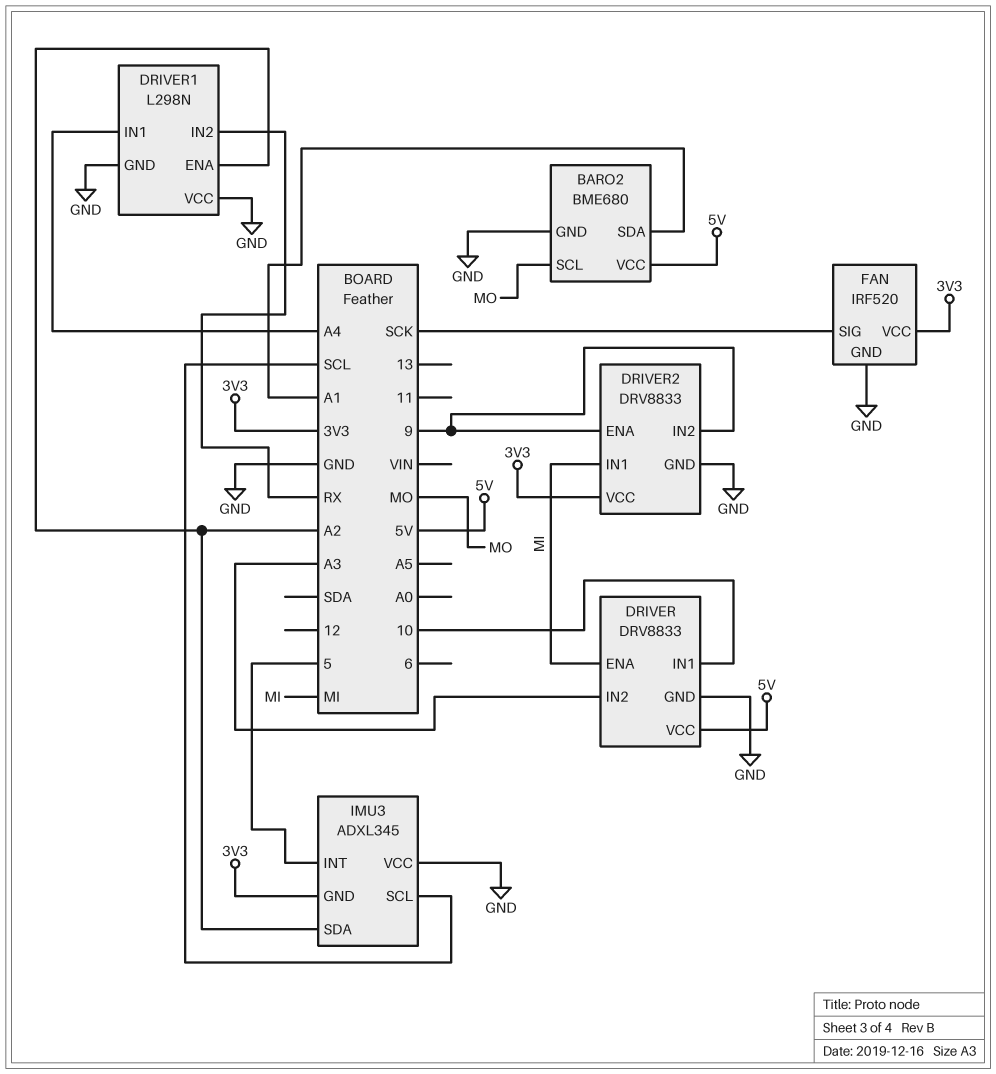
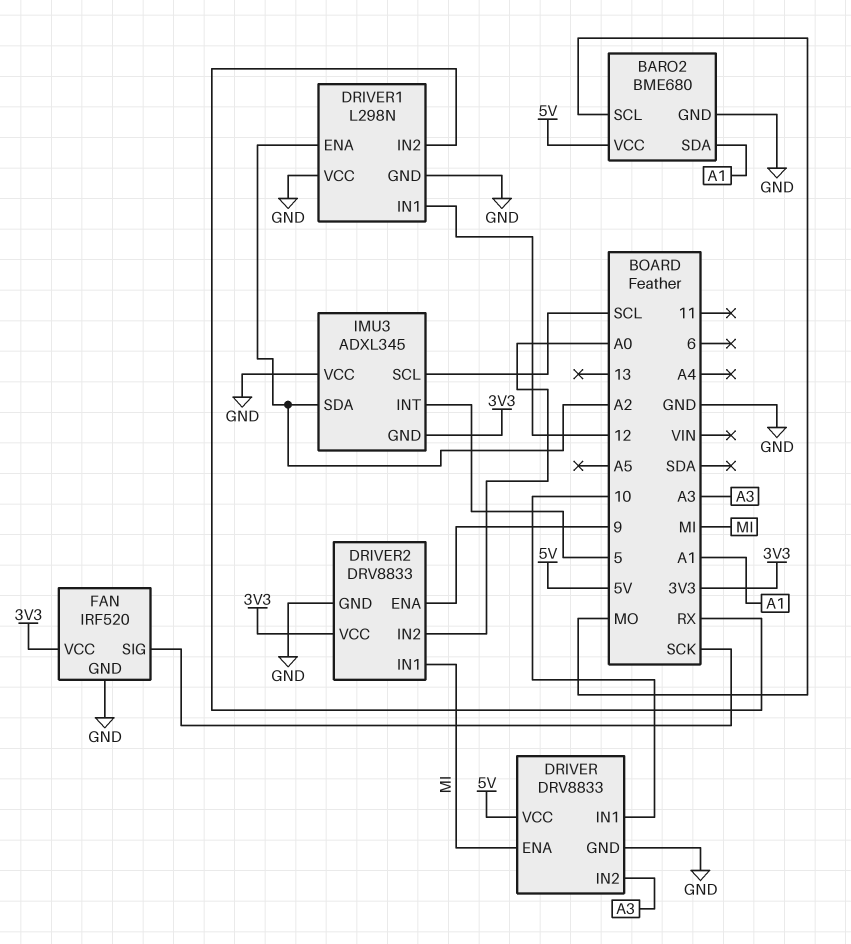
DRIVER1 pin IN1: A4 -> 12
DRIVER2 pin IN2: 9 -> A0

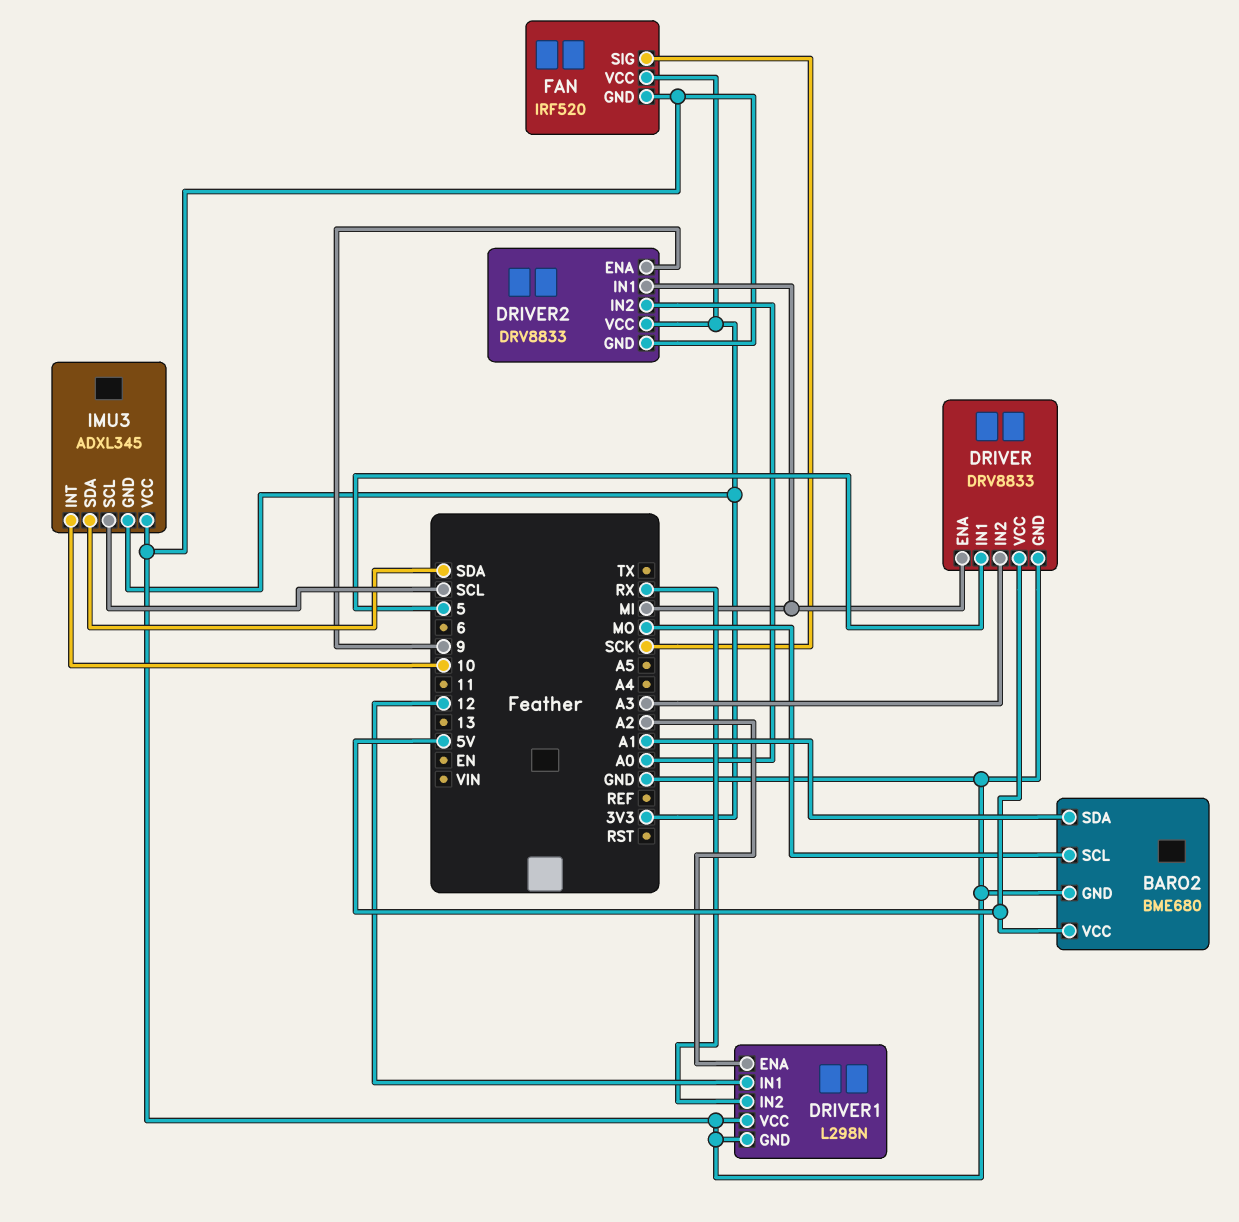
DRIVER pin IN1: 10 -> 5
IMU3 pin INT: 5 -> 10
IMU3 pin SDA: A2 -> SDA

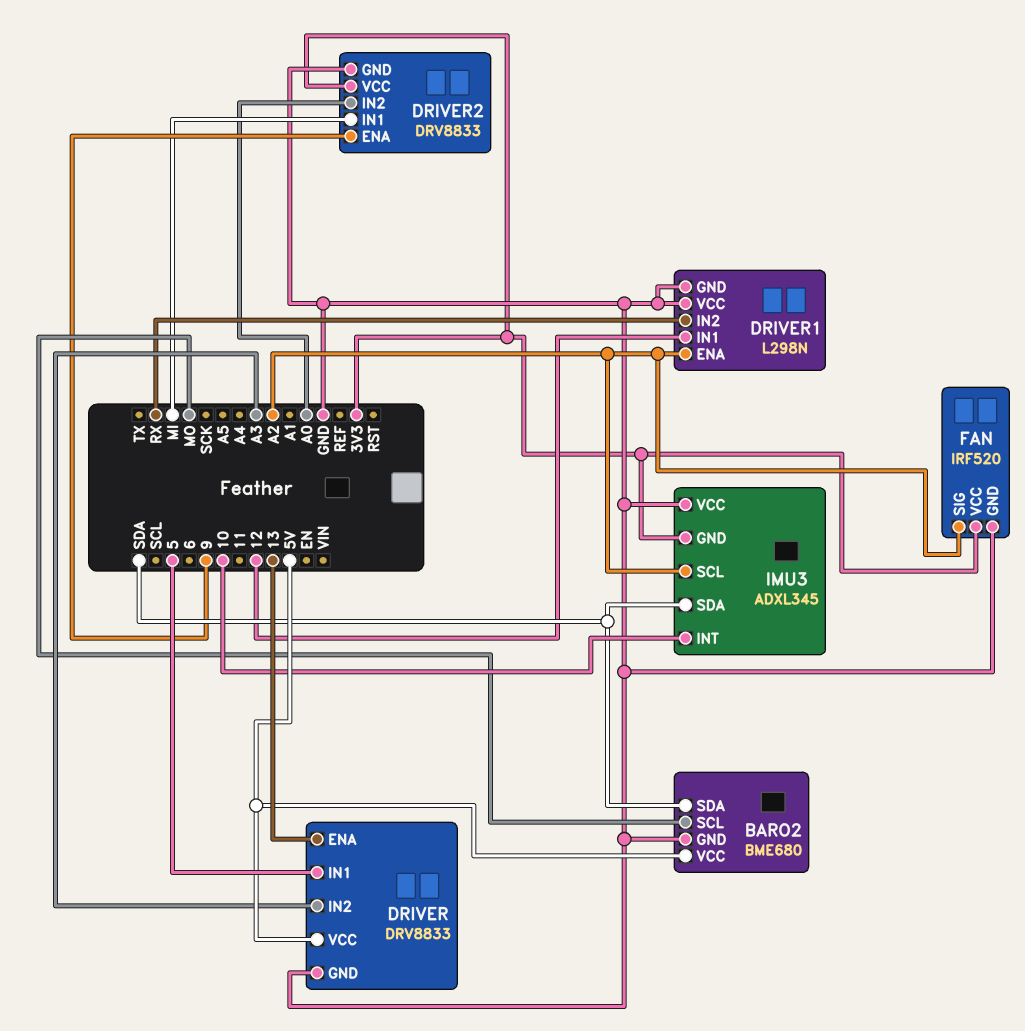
BARO2 pin SDA: A1 -> SDA
DRIVER pin ENA: MI -> 13
FAN pin SIG: SCK -> A2
IMU3 pin SCL: SCL -> A2

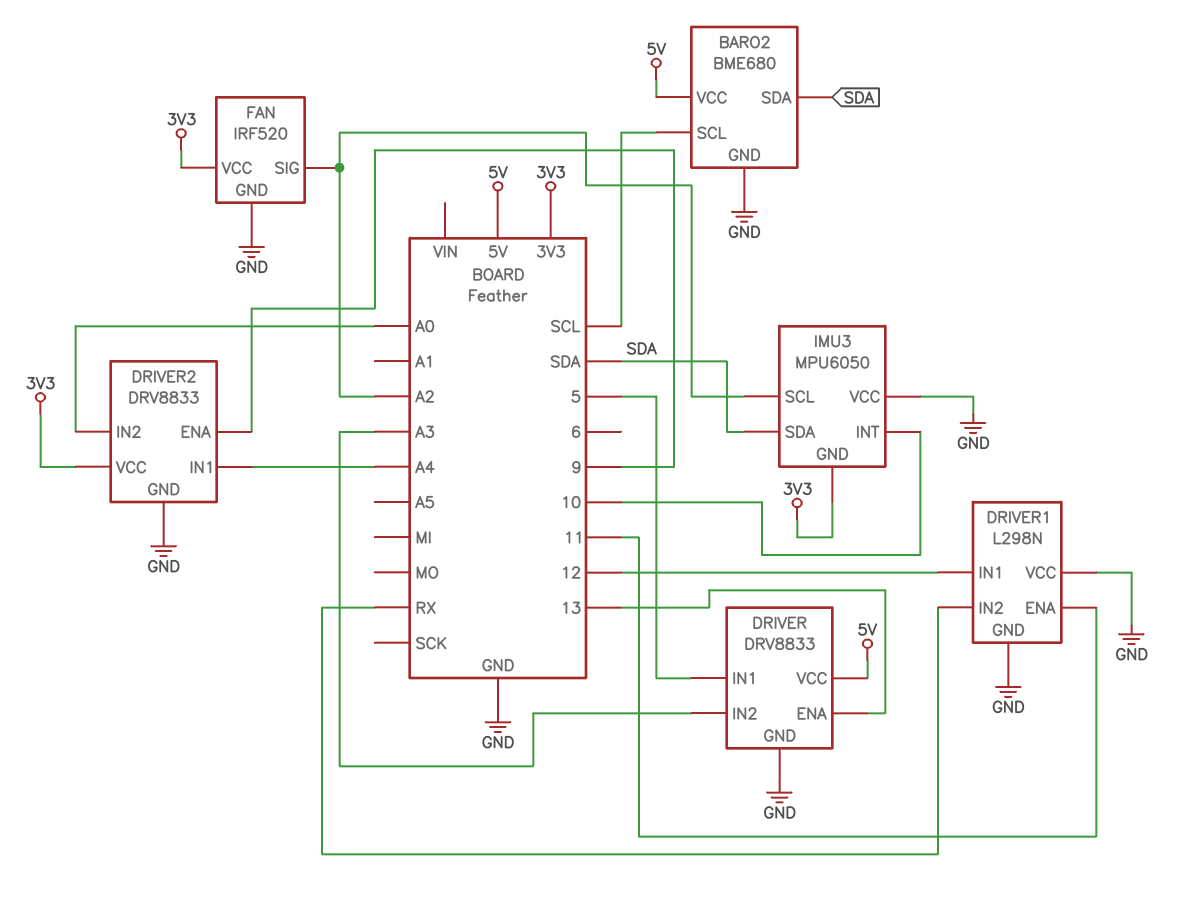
BARO2 pin SCL: MO -> SCL
DRIVER1 pin ENA: A2 -> 11
DRIVER2 pin IN1: MI -> A4
IMU3: ADXL345 -> MPU6050

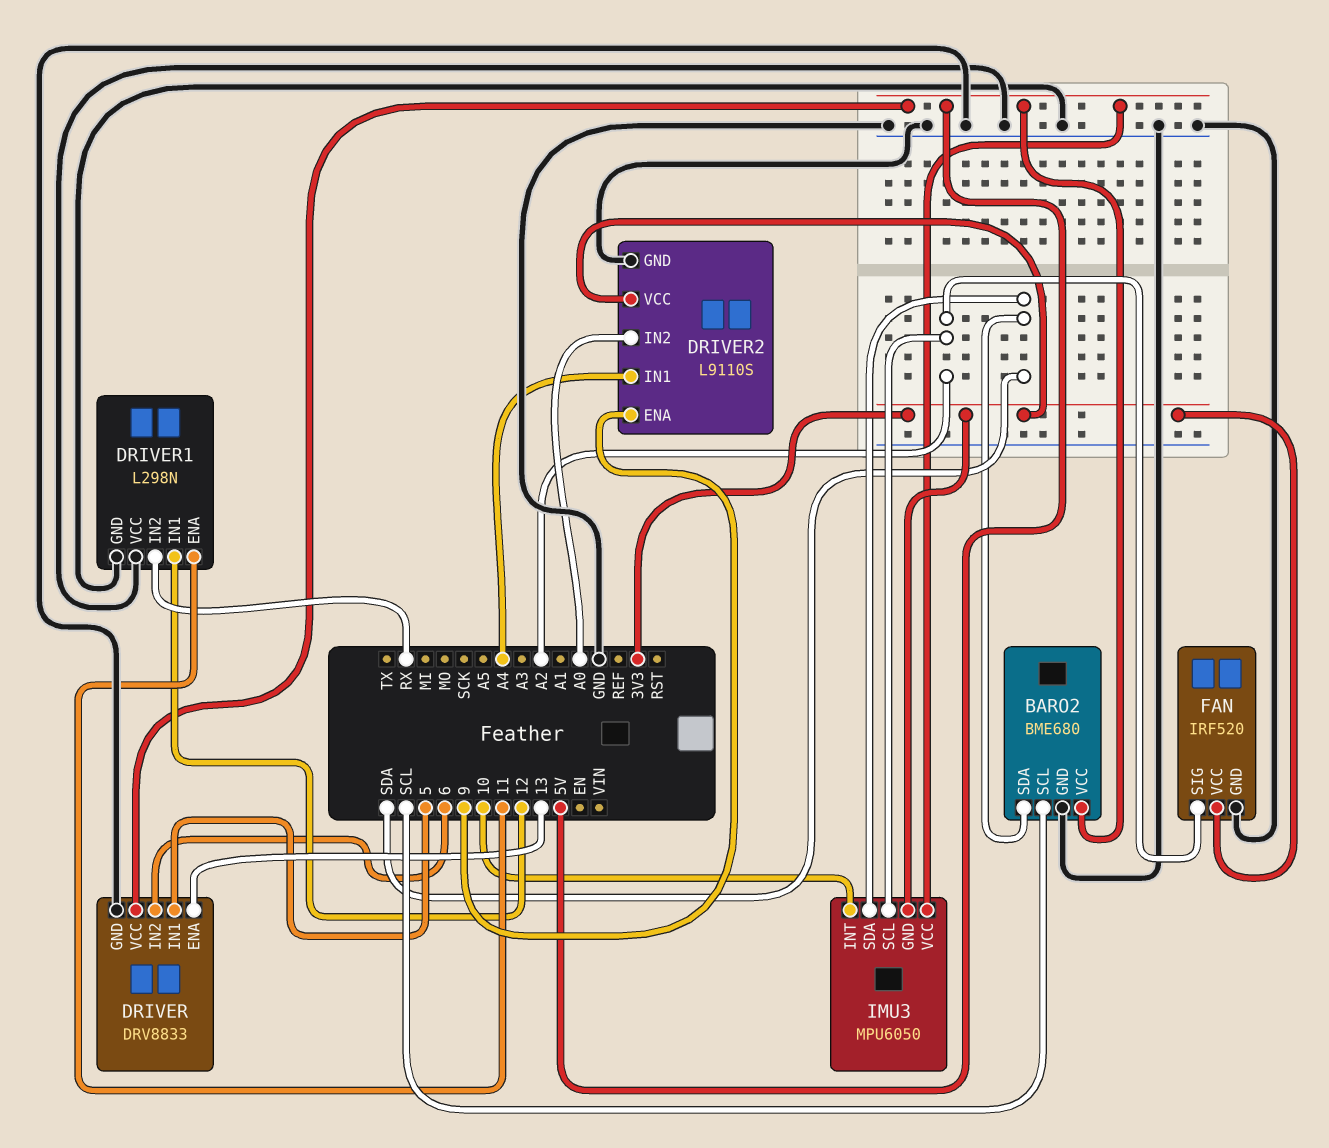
DRIVER pin IN2: A3 -> 6
DRIVER2: DRV8833 -> L9110S
IMU3 pin VCC: GND -> 5V

